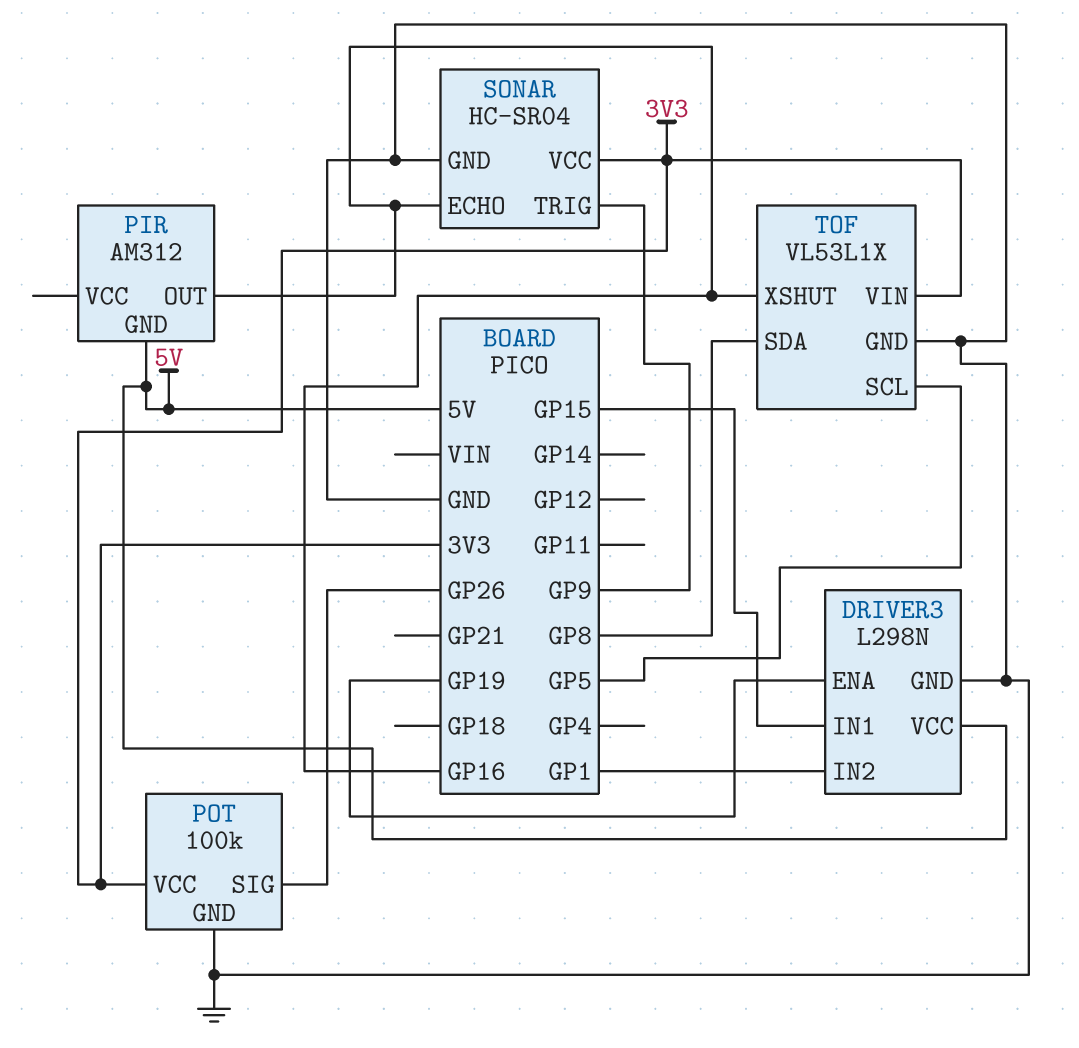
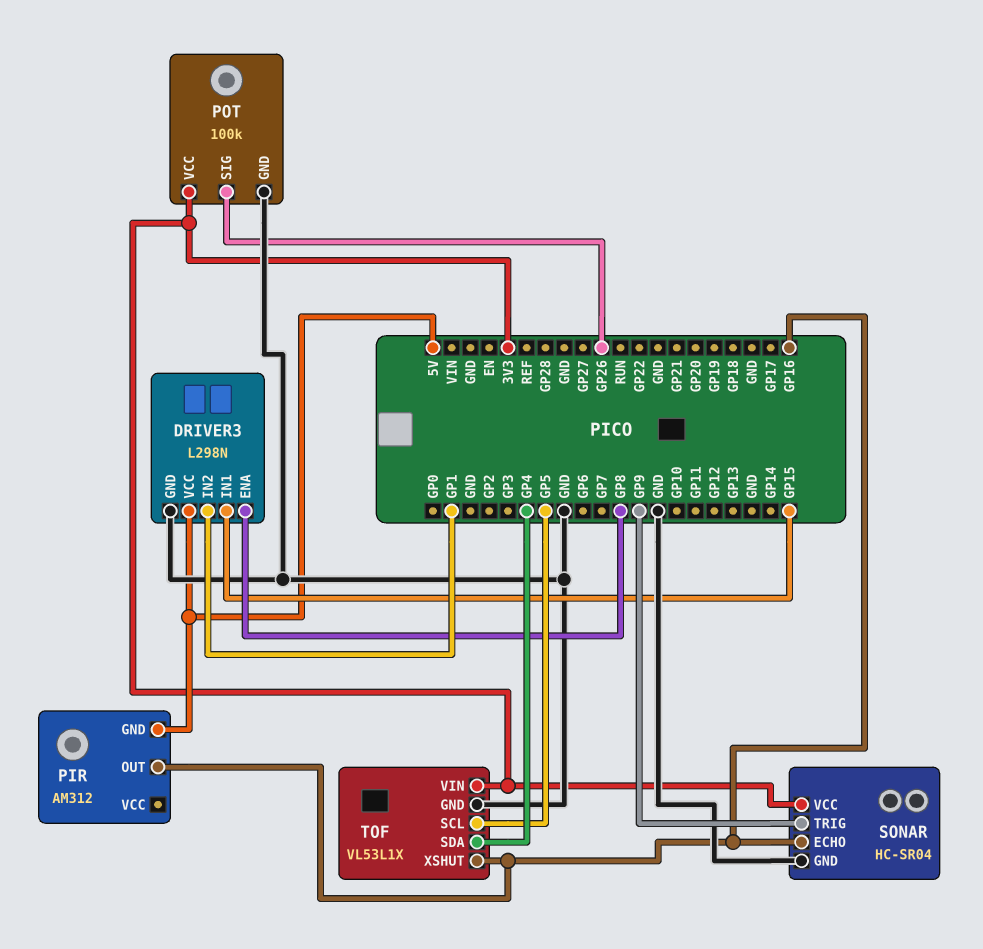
DRIVER3 pin ENA: GP19 -> GP8
TOF pin SDA: GP8 -> GP4

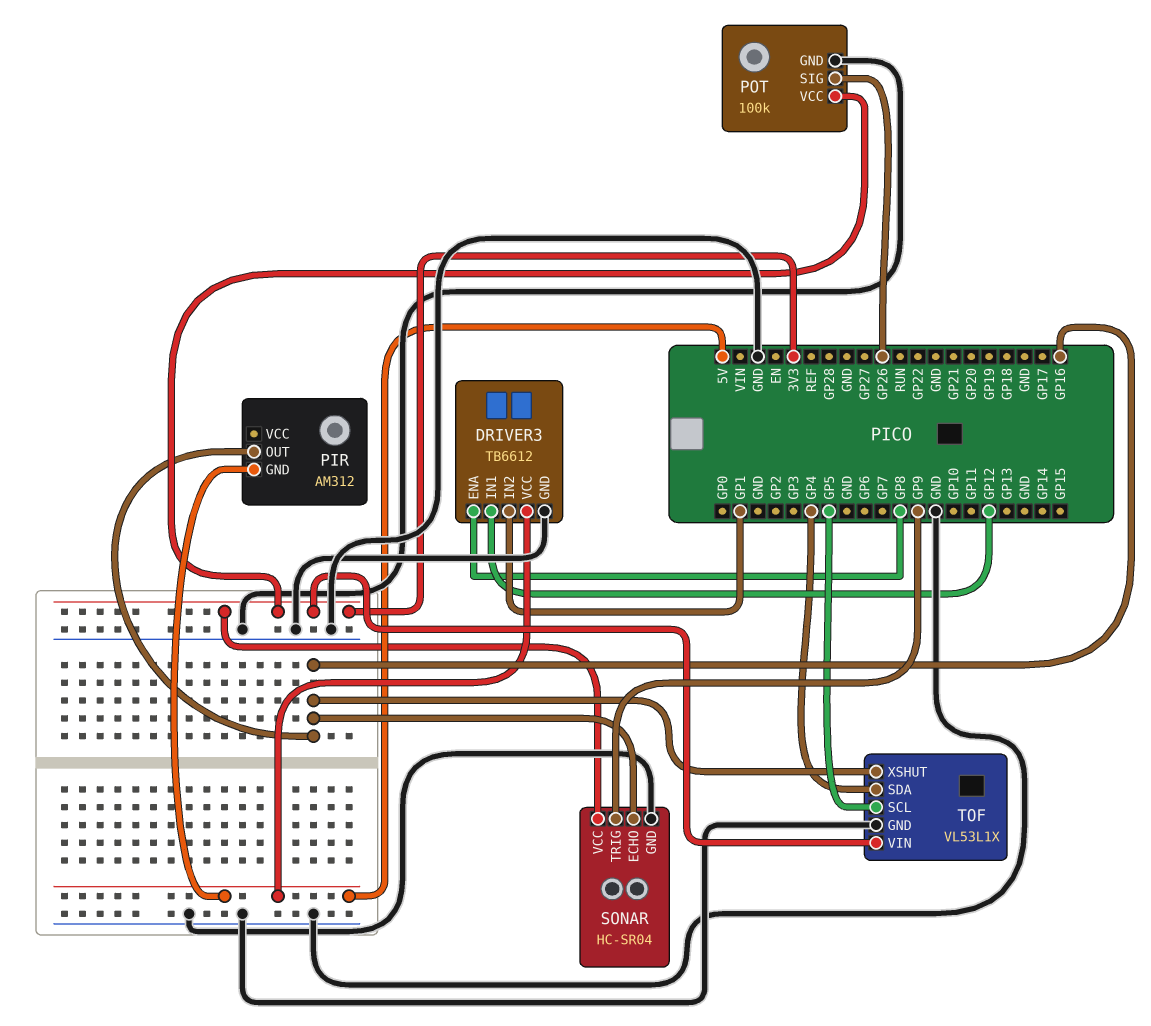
DRIVER3: L298N -> TB6612
DRIVER3 pin IN1: GP15 -> GP12

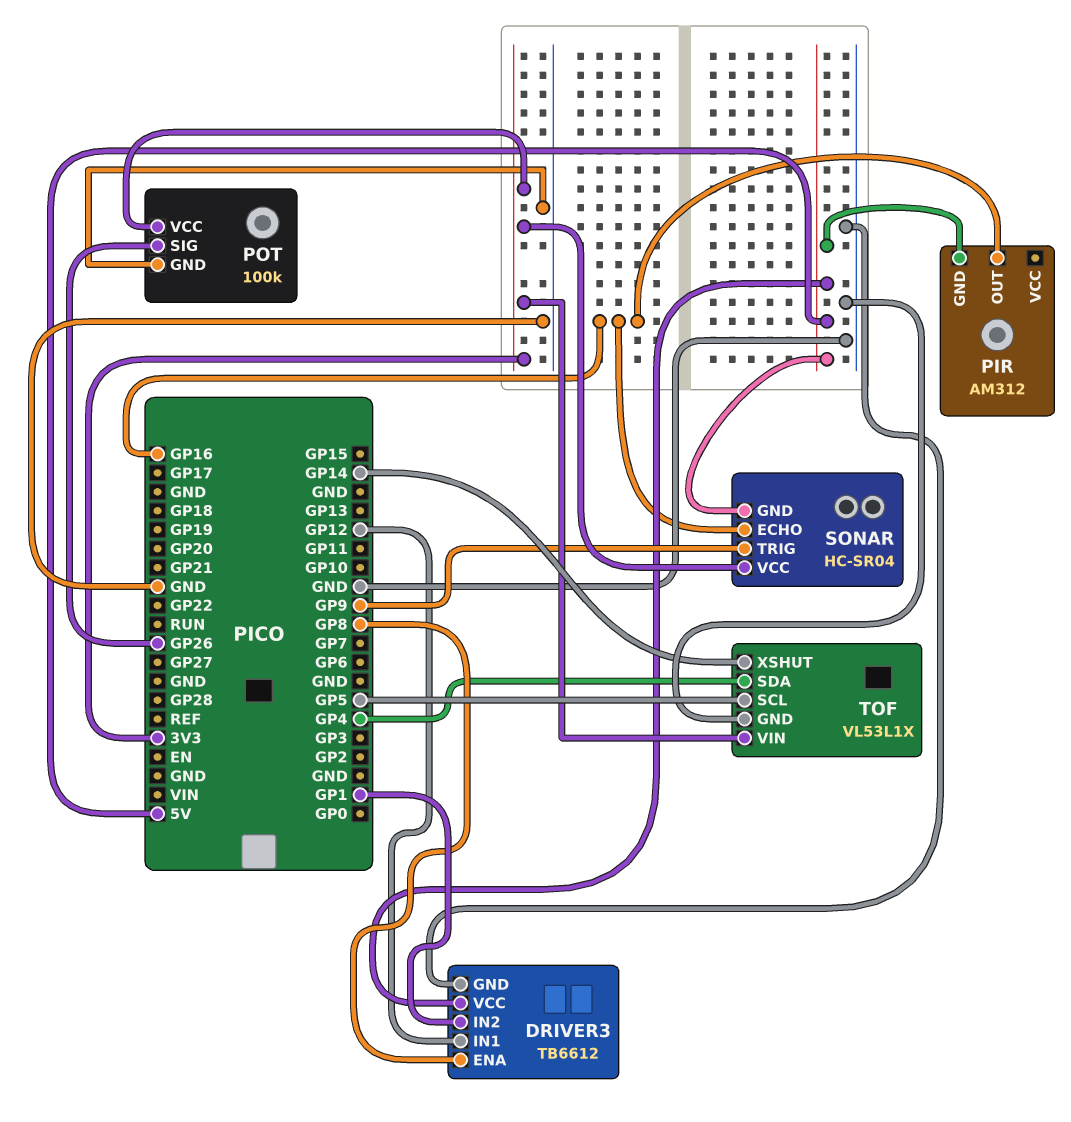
SONAR pin GND: GND -> 5V
TOF pin XSHUT: GP16 -> GP14

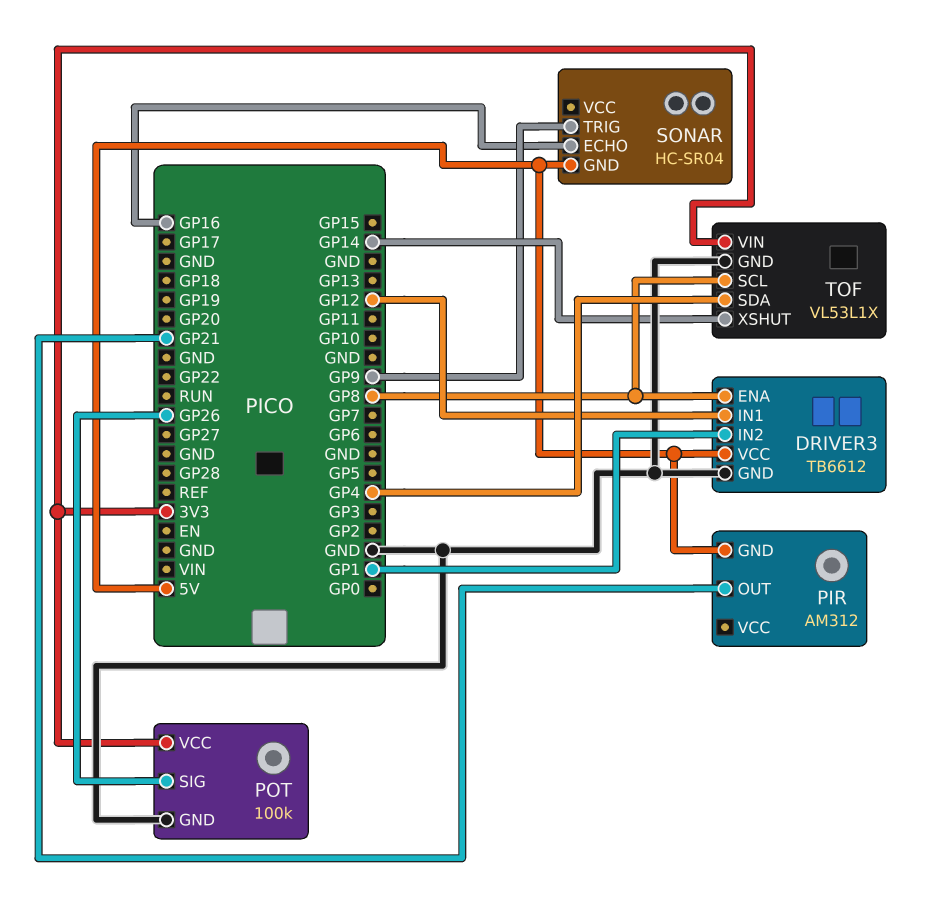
PIR pin OUT: GP16 -> GP21
SONAR pin VCC: 3V3 -> none
TOF pin SCL: GP5 -> GP8

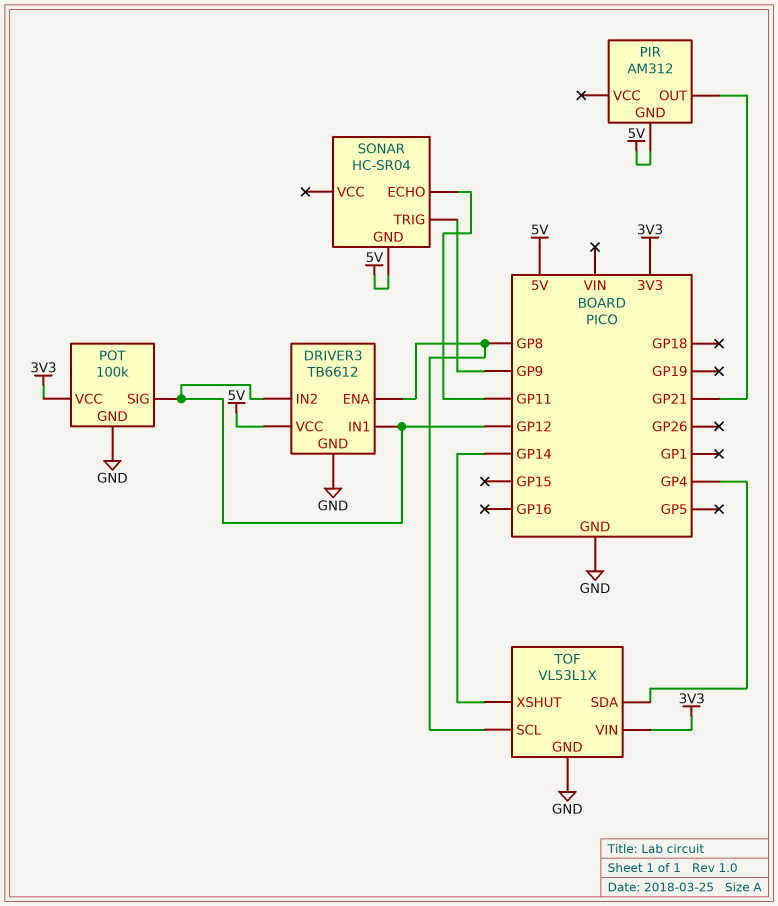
DRIVER3 pin IN2: GP1 -> GP12
POT pin SIG: GP26 -> GP12
SONAR pin ECHO: GP16 -> GP11

